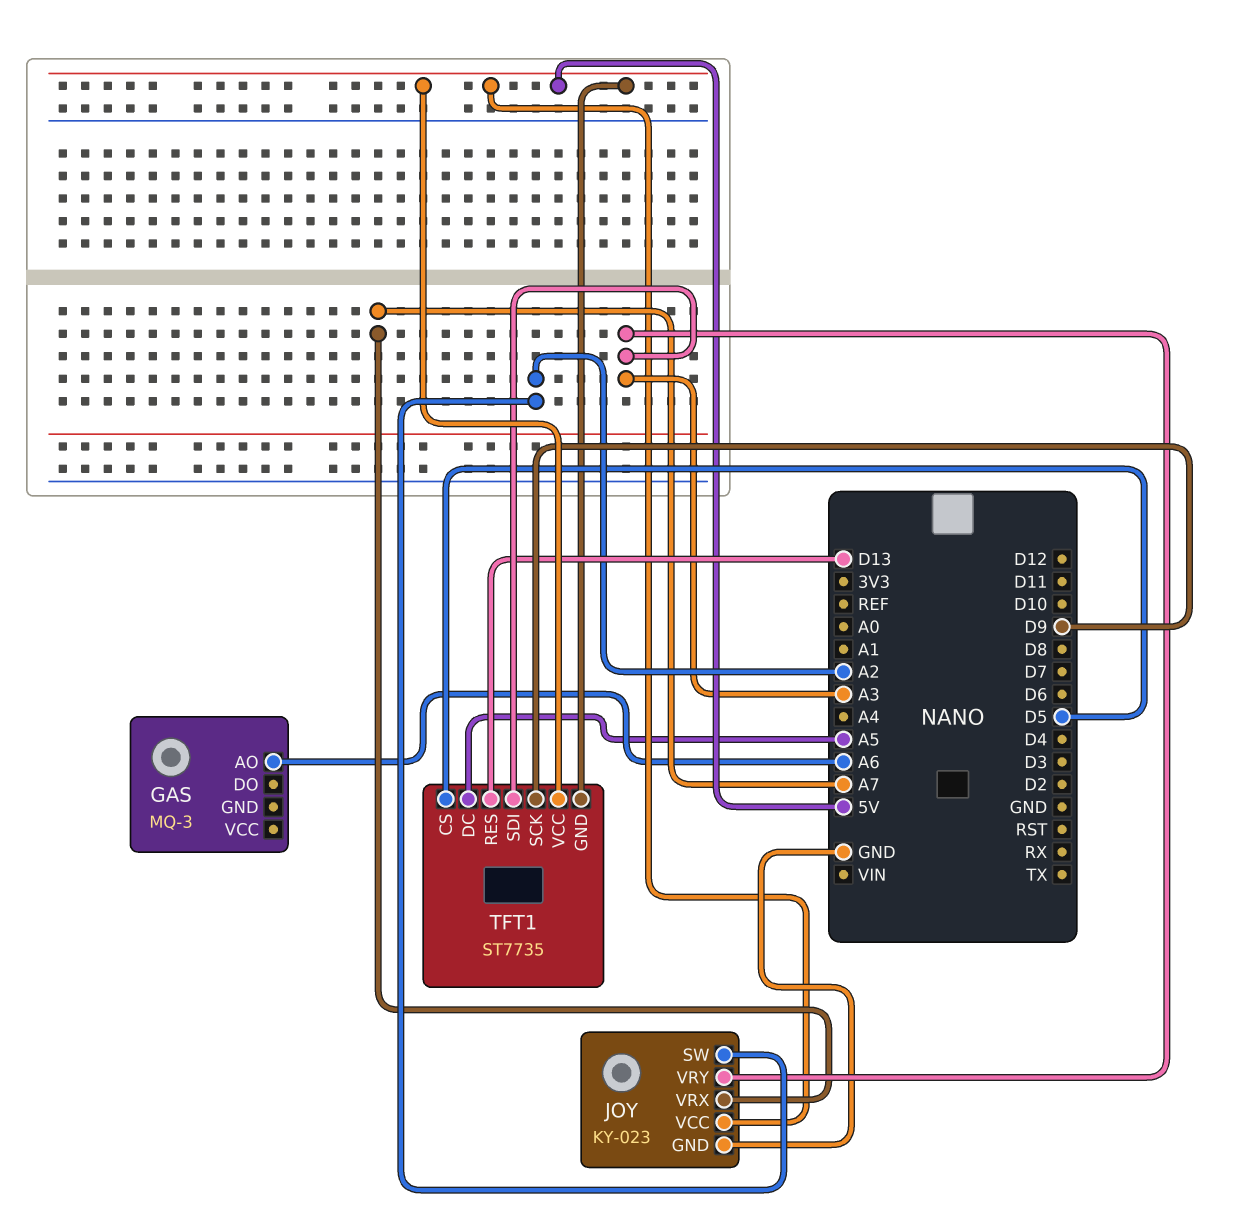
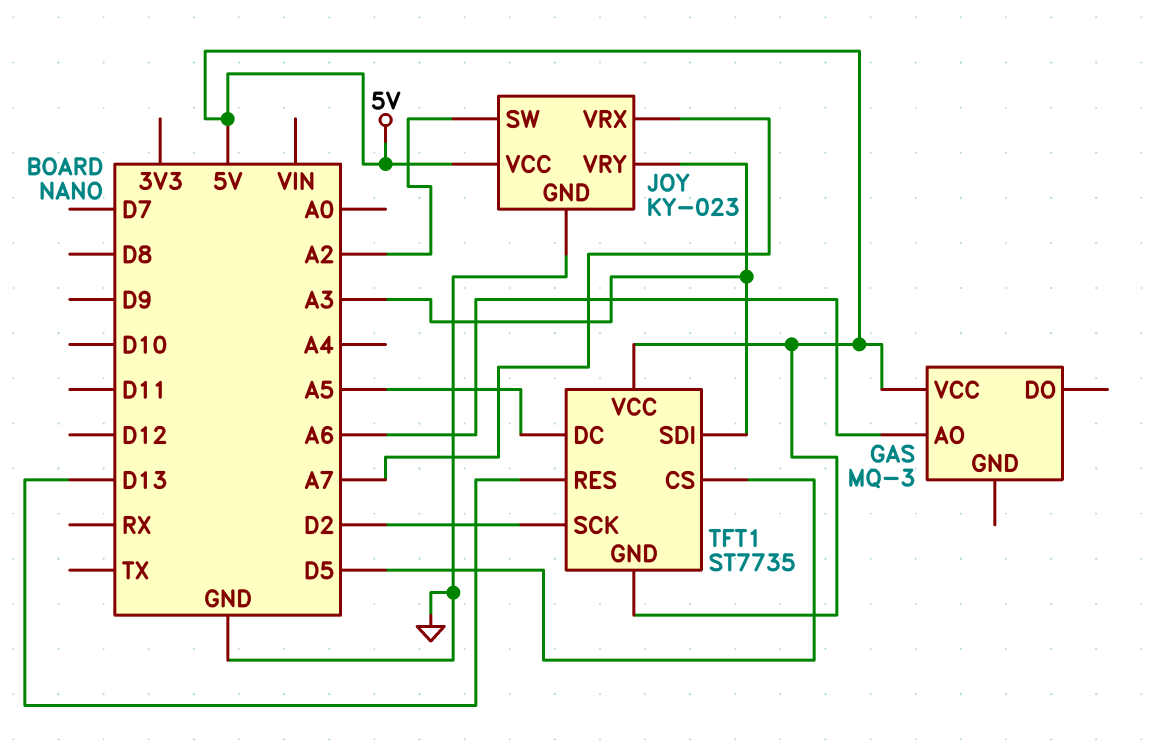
GAS pin VCC: none -> 5V
TFT1 pin SCK: D9 -> D2

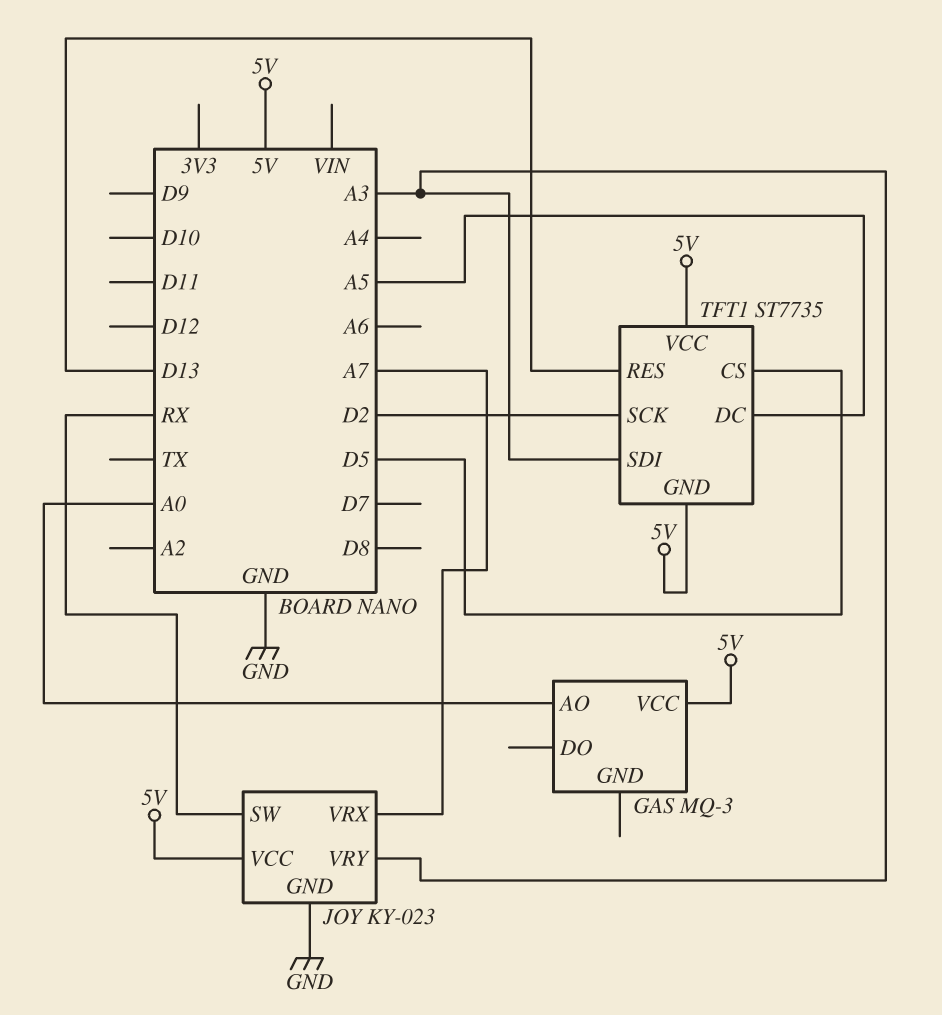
GAS pin AO: A6 -> A0
JOY pin SW: A2 -> RX

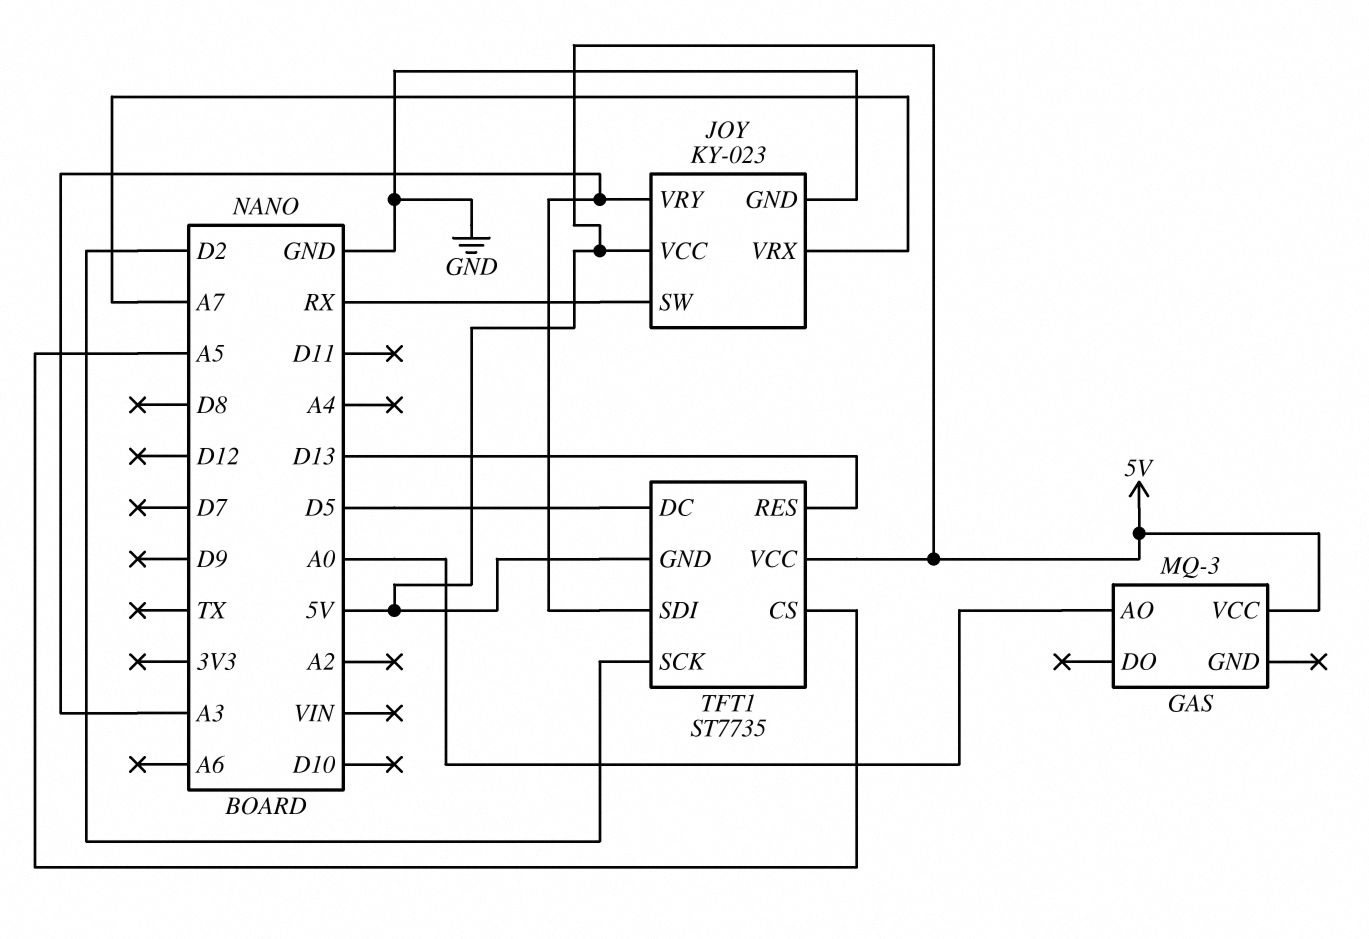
TFT1 pin CS: D5 -> A5
TFT1 pin DC: A5 -> D5

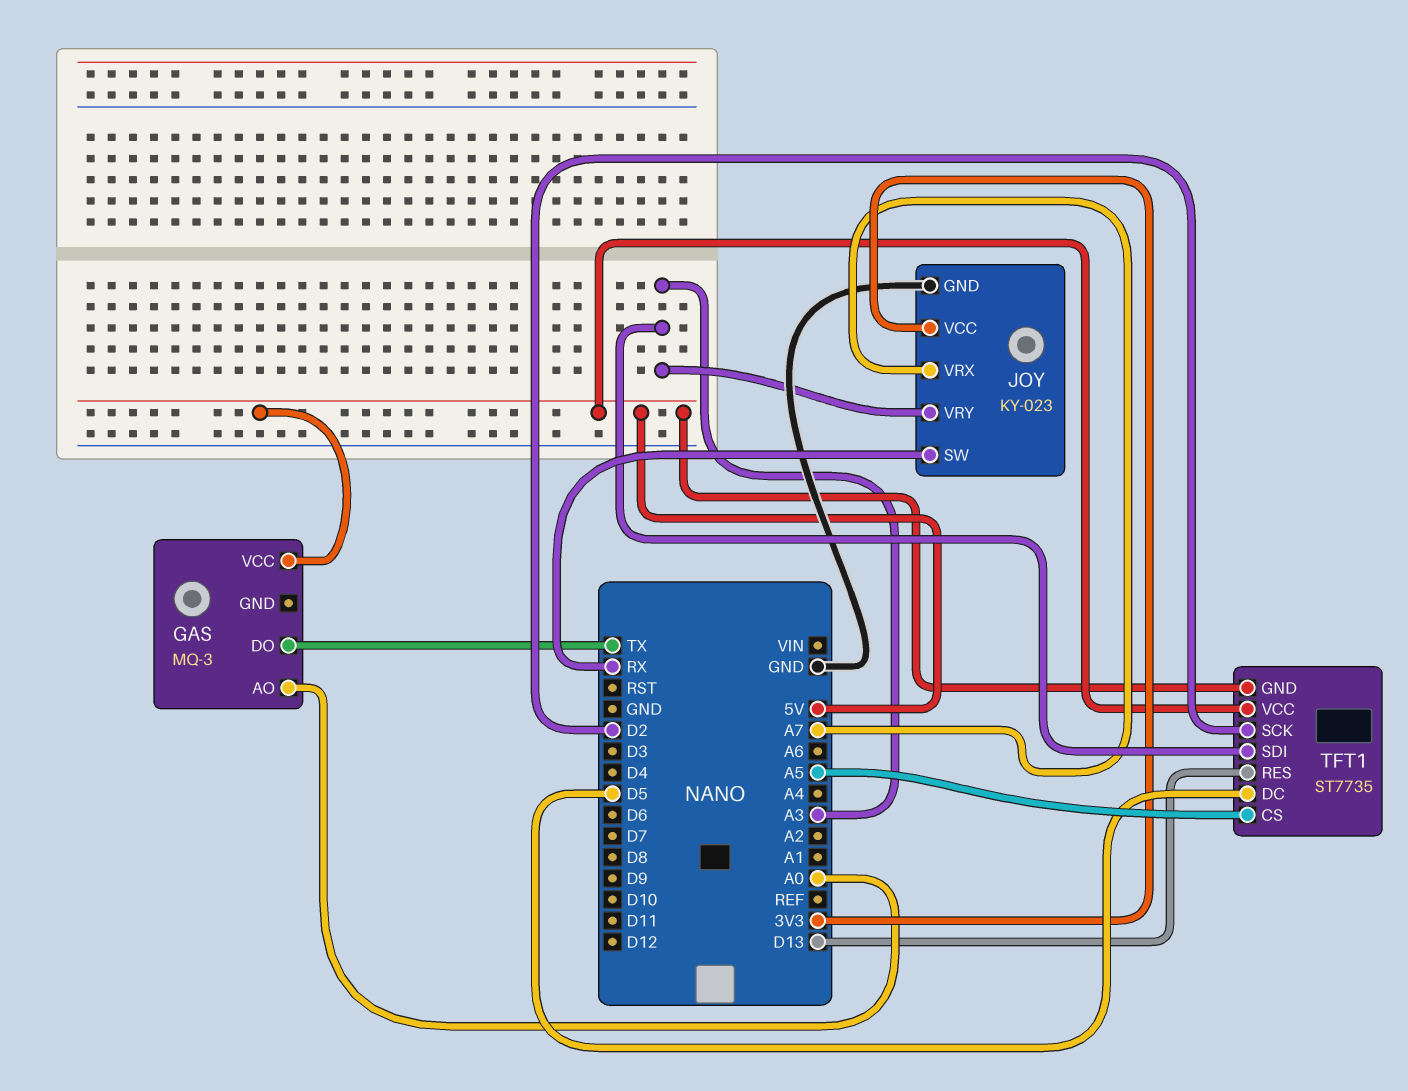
GAS pin DO: none -> TX
JOY pin VCC: 5V -> 3V3

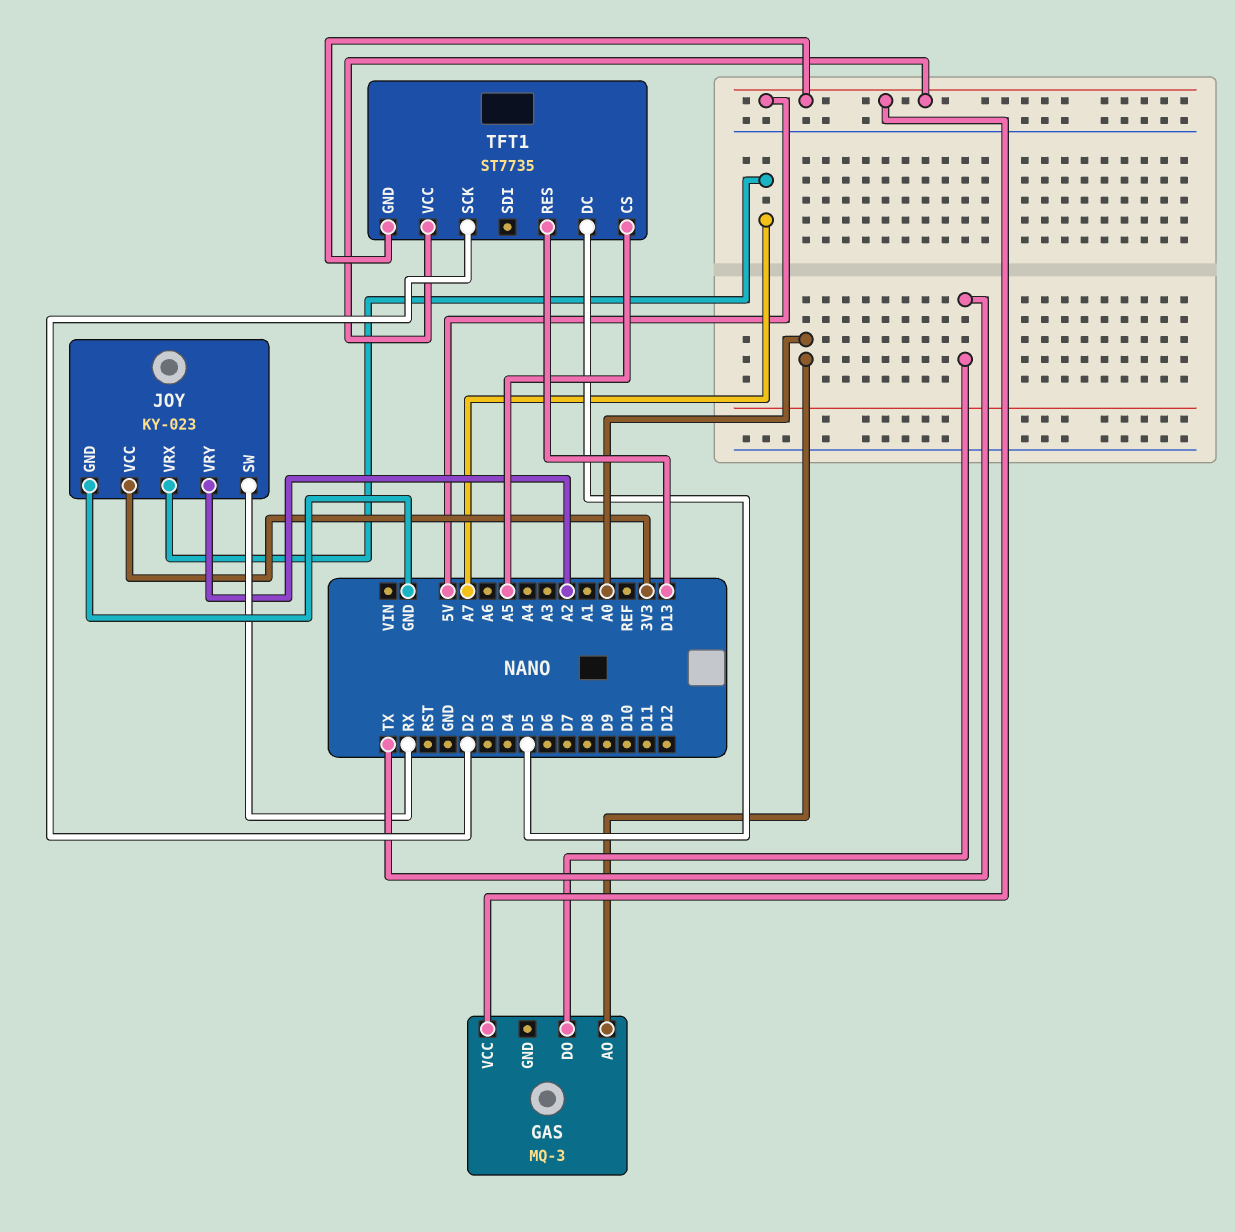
JOY pin VRY: A3 -> A2
TFT1 pin SDI: A3 -> none

